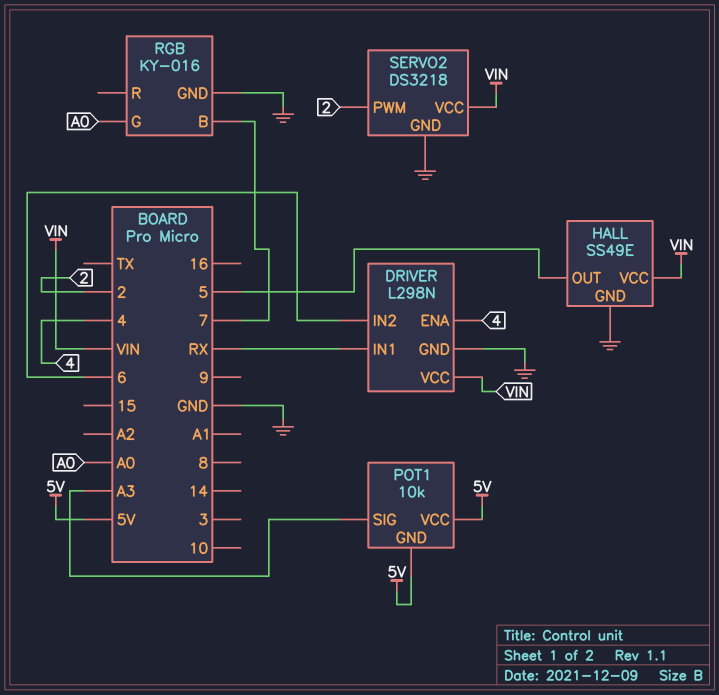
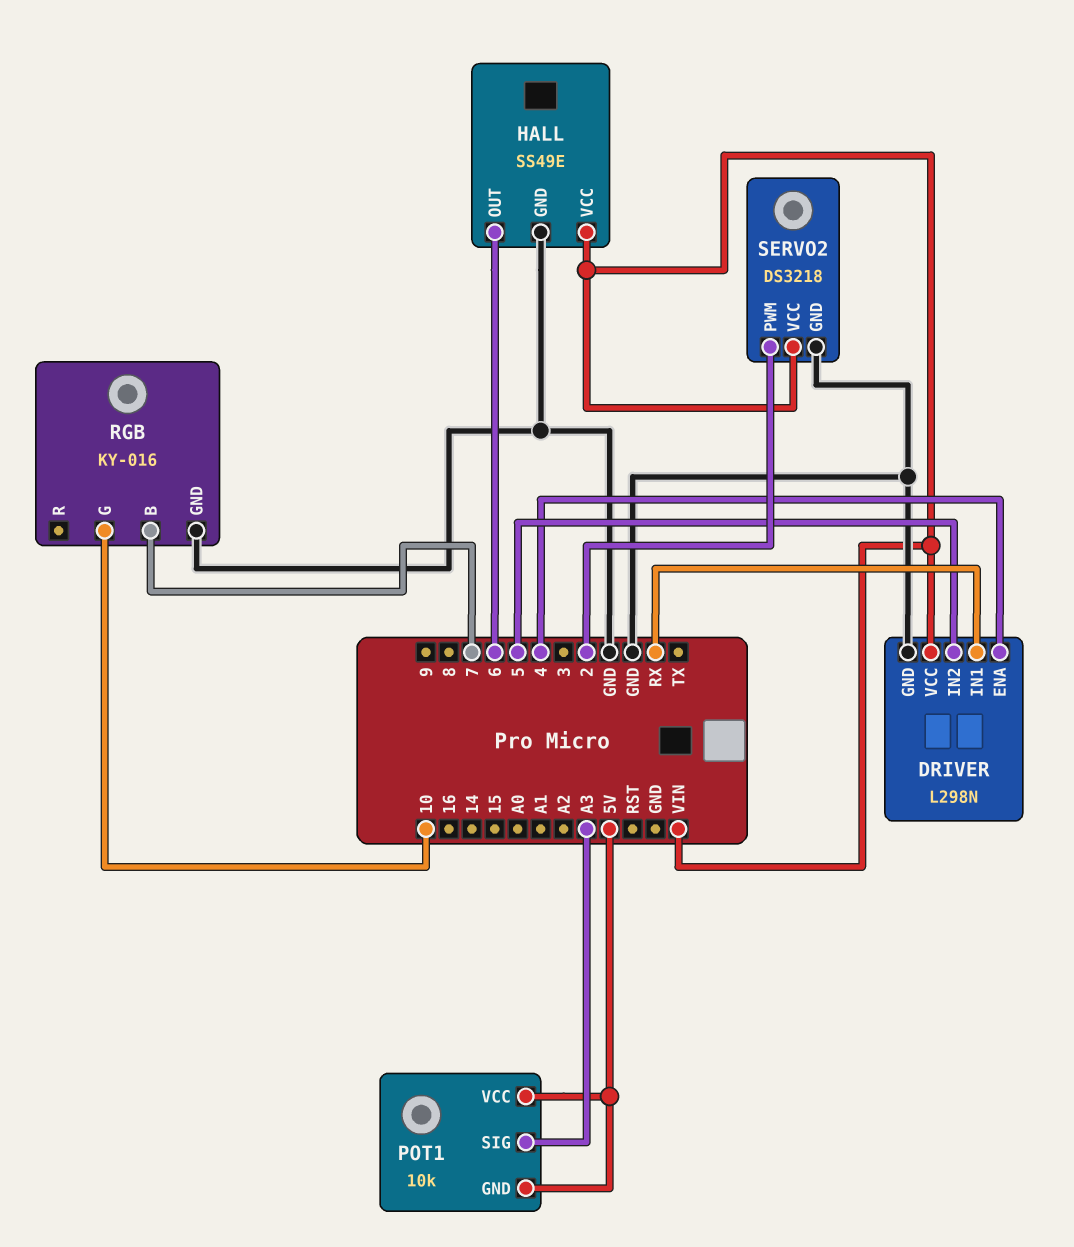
DRIVER pin IN2: 6 -> 5
HALL pin OUT: 5 -> 6
RGB pin G: A0 -> 10

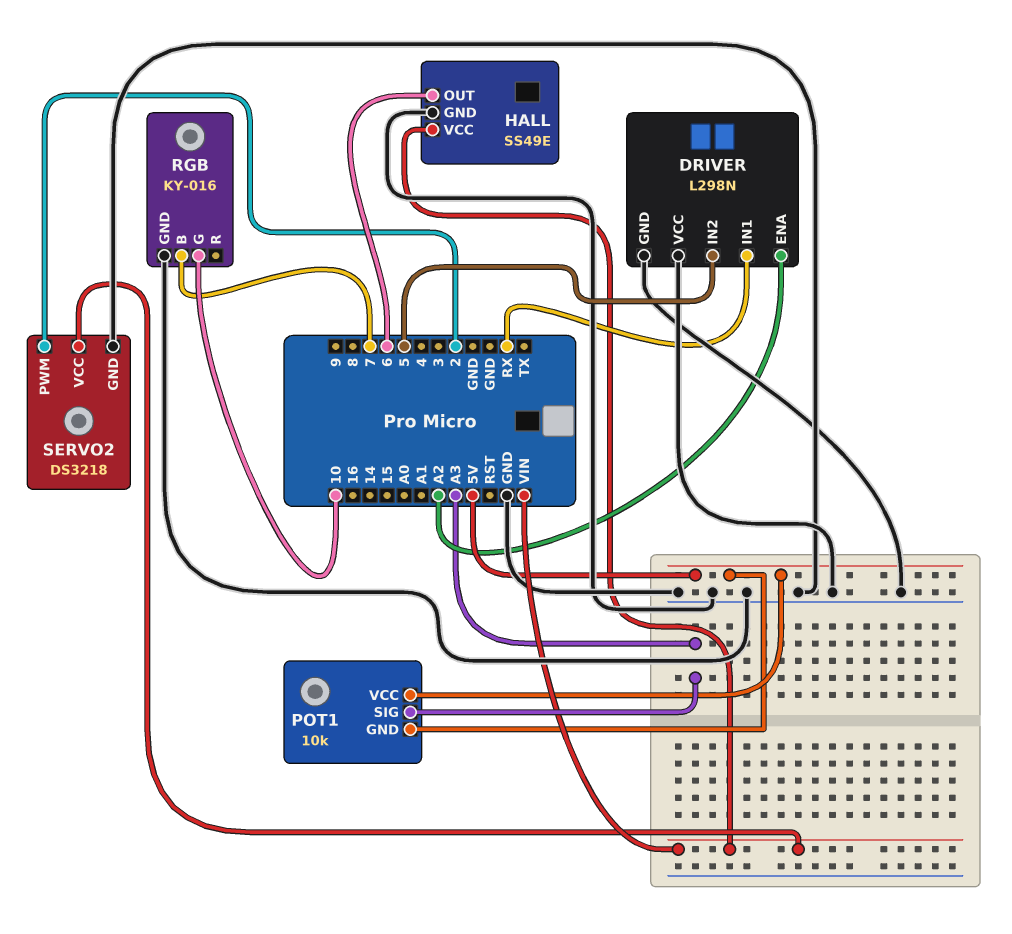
DRIVER pin ENA: 4 -> A2
DRIVER pin VCC: VIN -> GND

